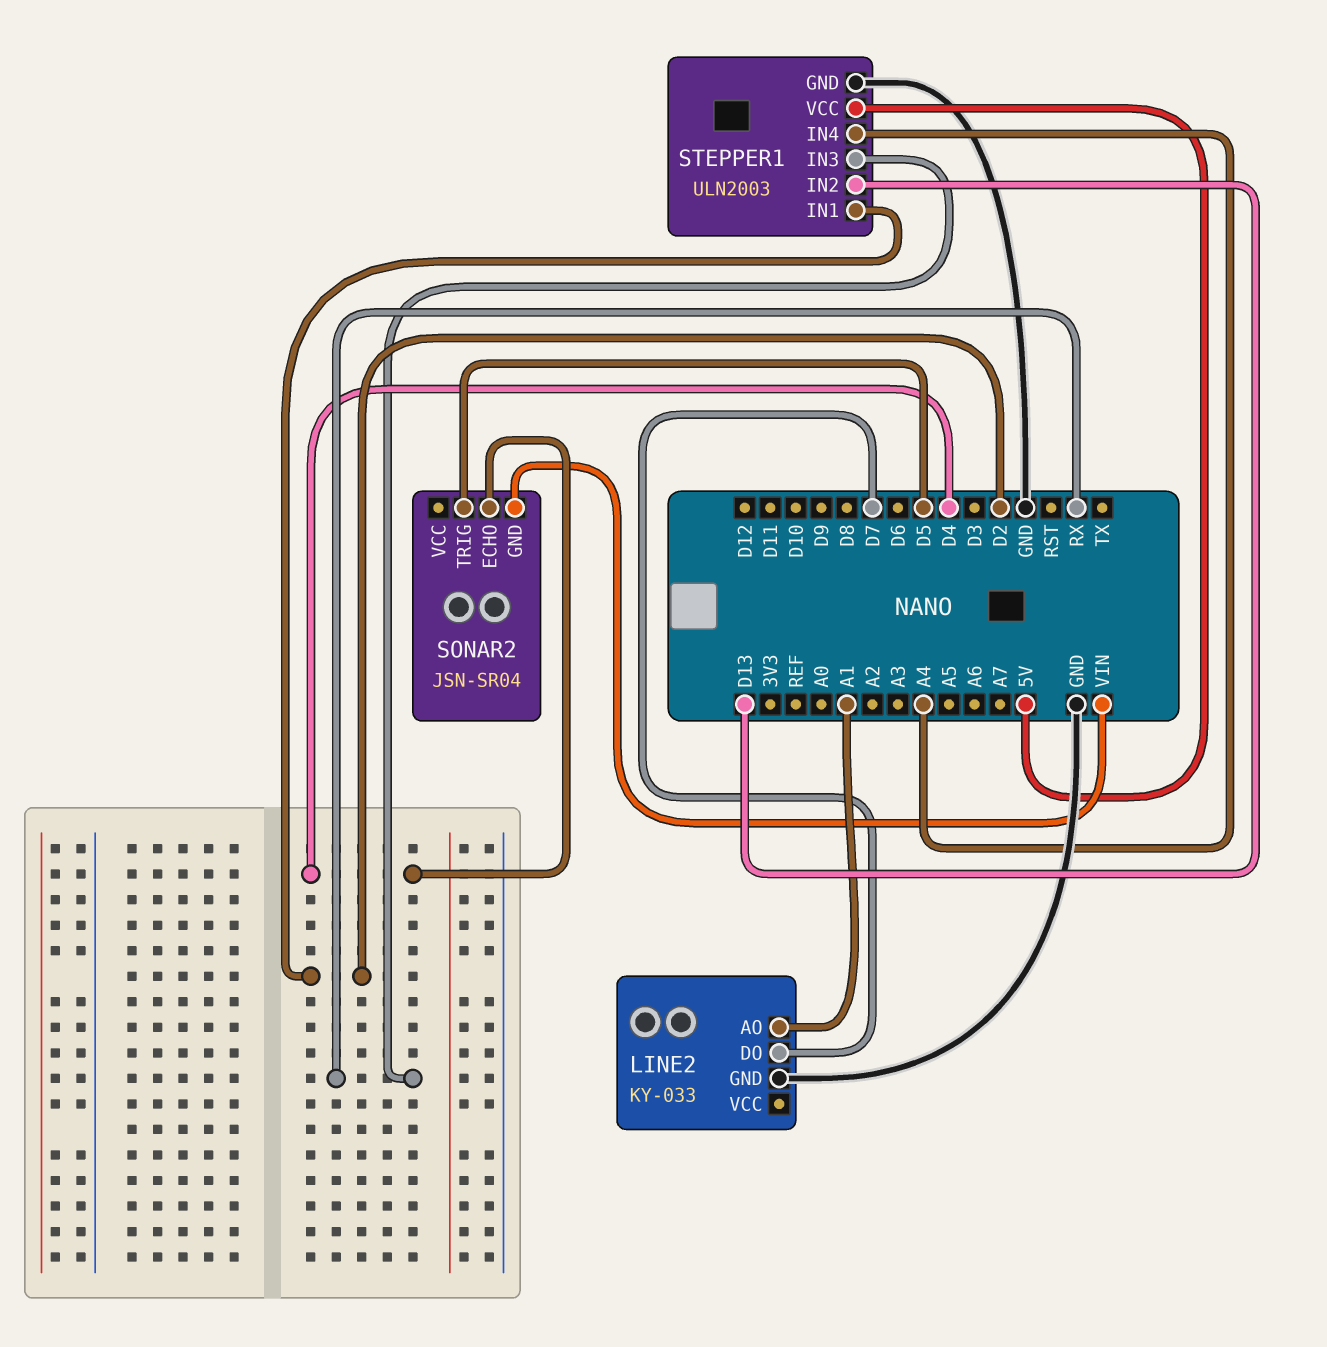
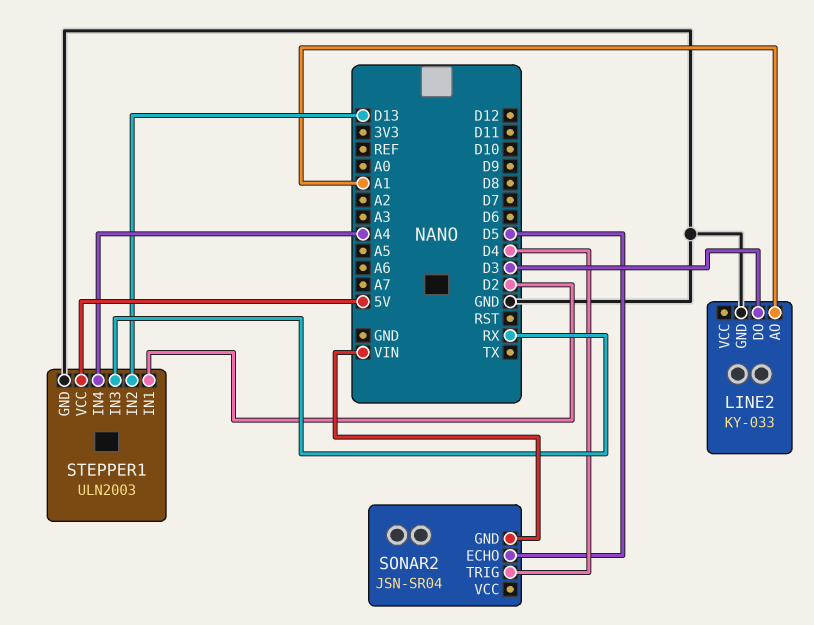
LINE2 pin DO: D7 -> D3
SONAR2 pin ECHO: D4 -> D5
SONAR2 pin TRIG: D5 -> D4

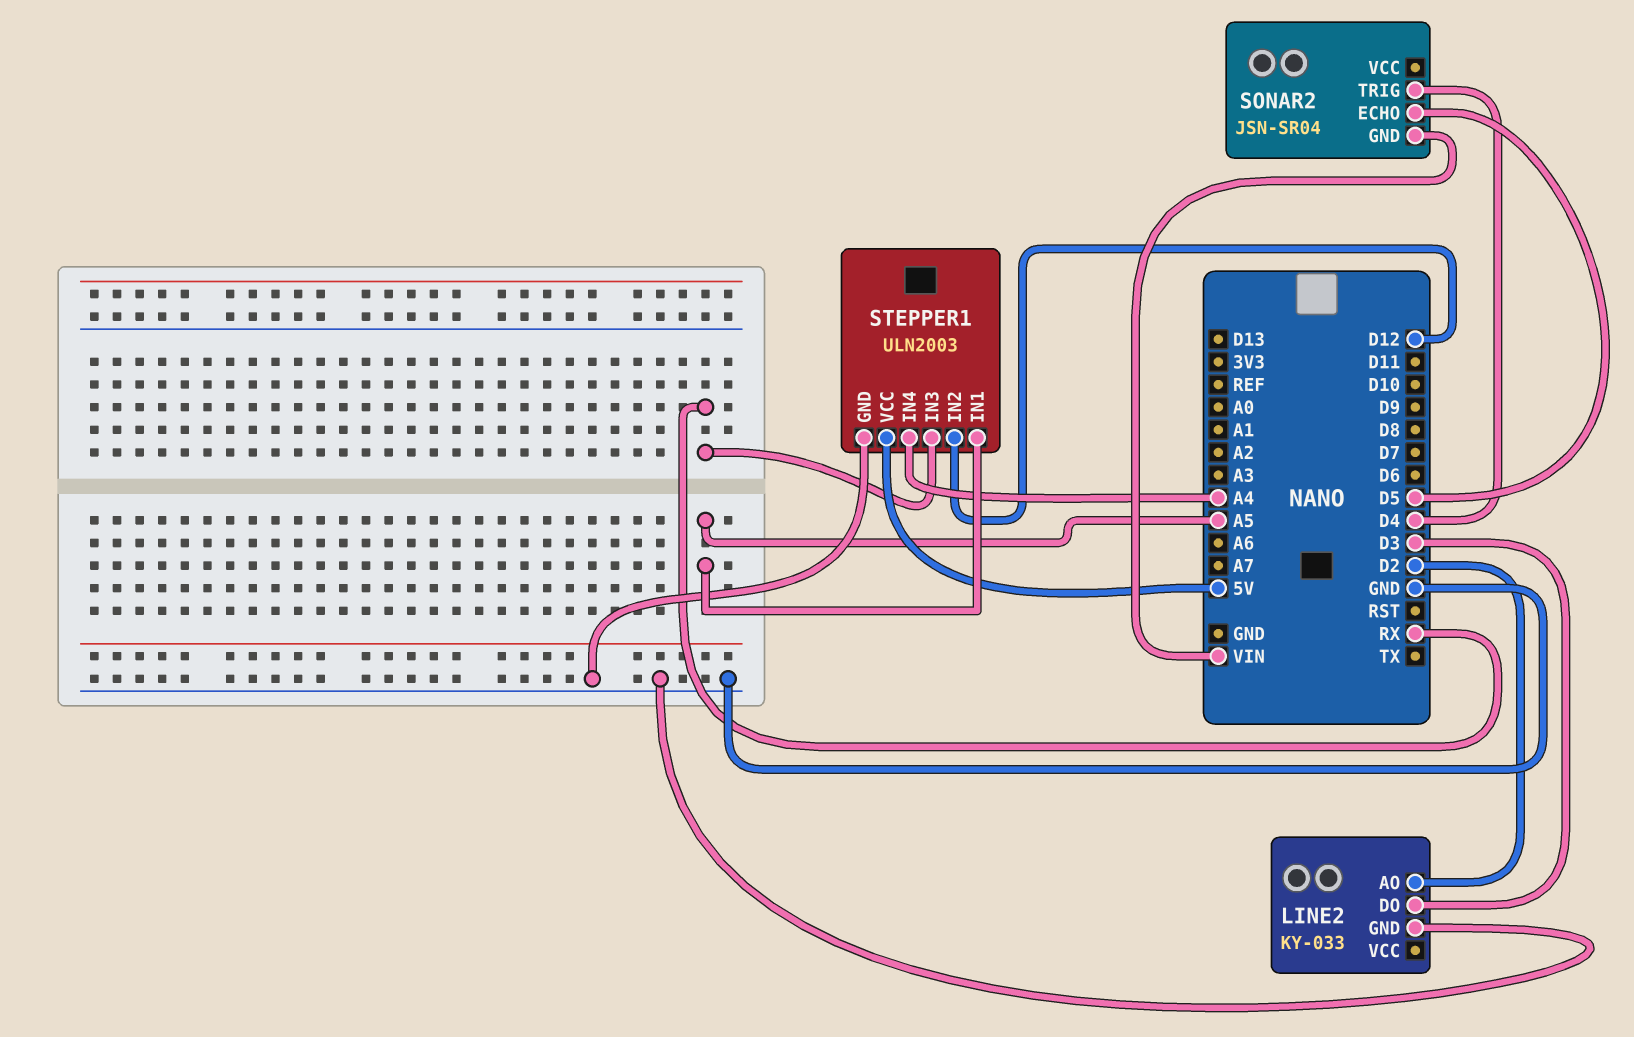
LINE2 pin AO: A1 -> D2
STEPPER1 pin IN1: D2 -> A5
STEPPER1 pin IN2: D13 -> D12

